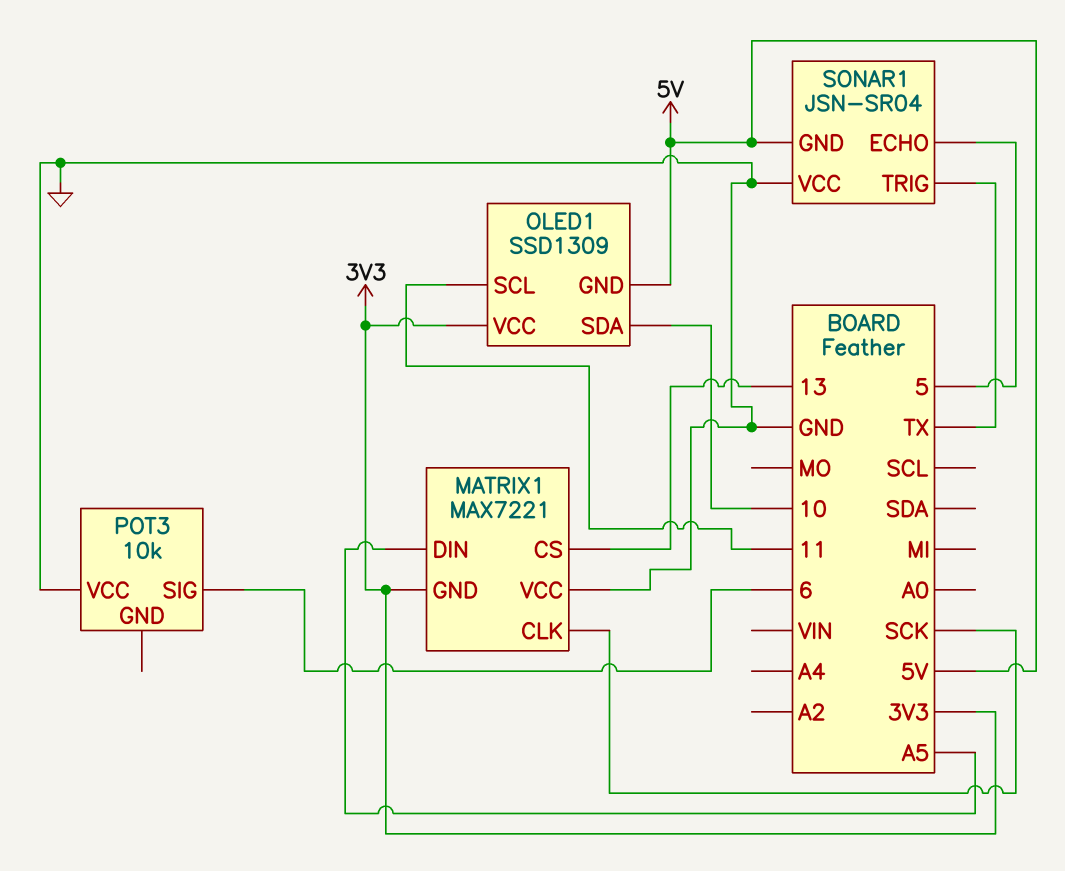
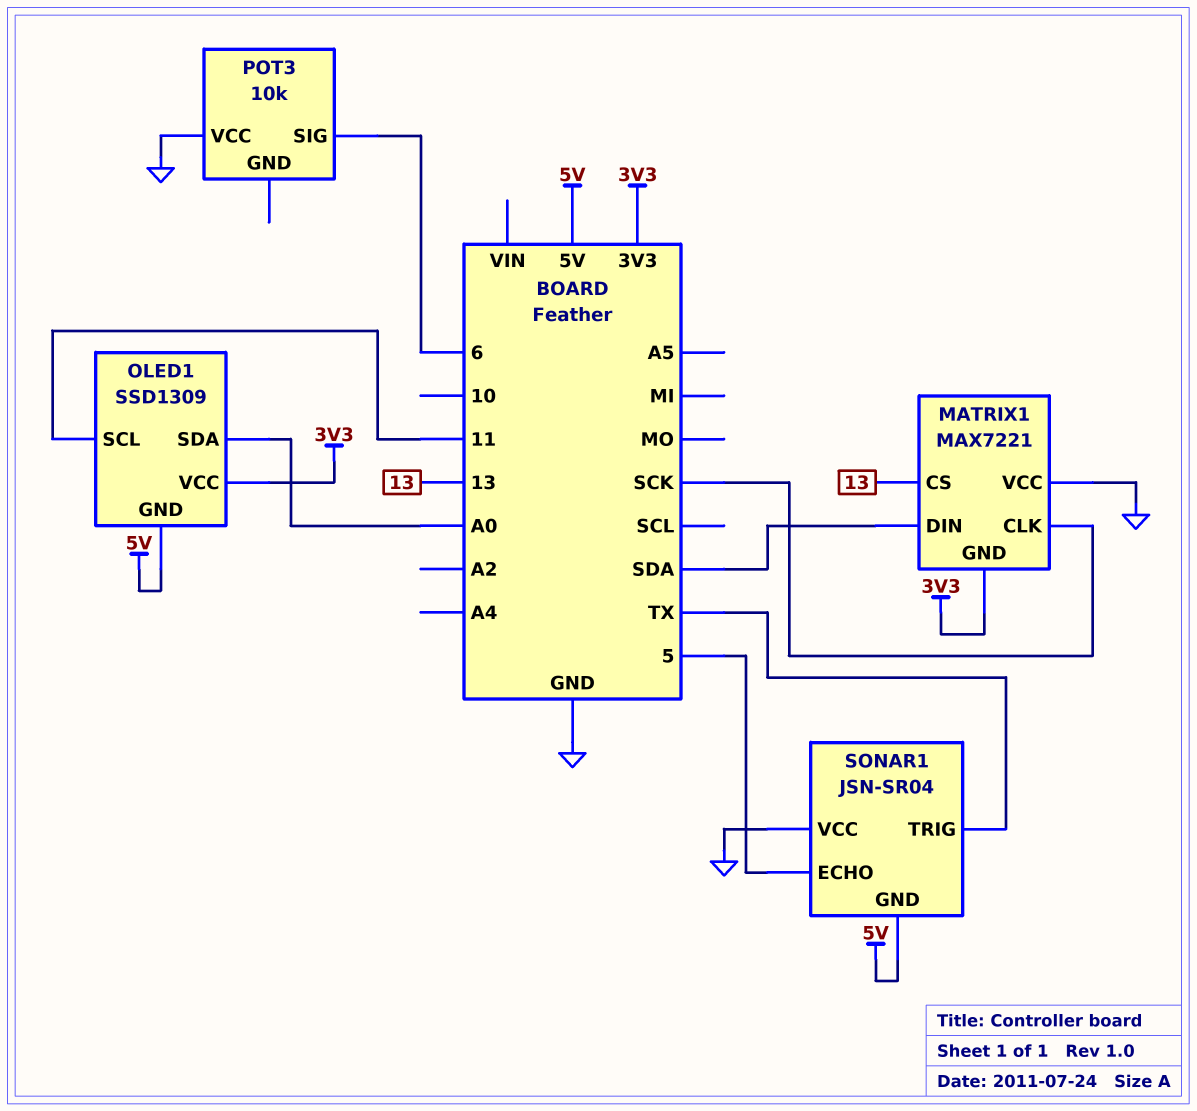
MATRIX1 pin DIN: A5 -> SDA
OLED1 pin SDA: 10 -> A0

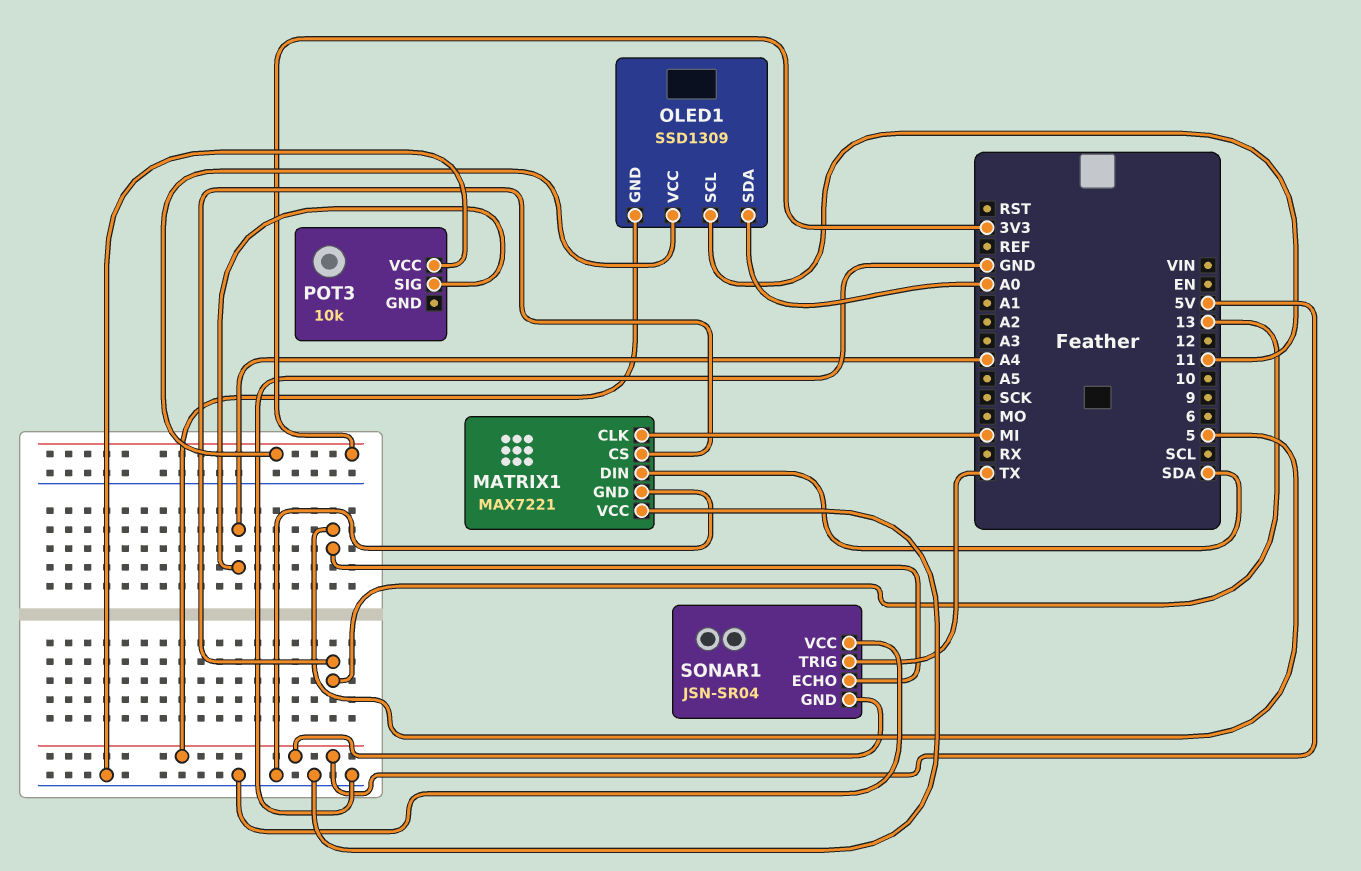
MATRIX1 pin CLK: SCK -> MI
MATRIX1 pin GND: 3V3 -> GND
POT3 pin SIG: 6 -> A4

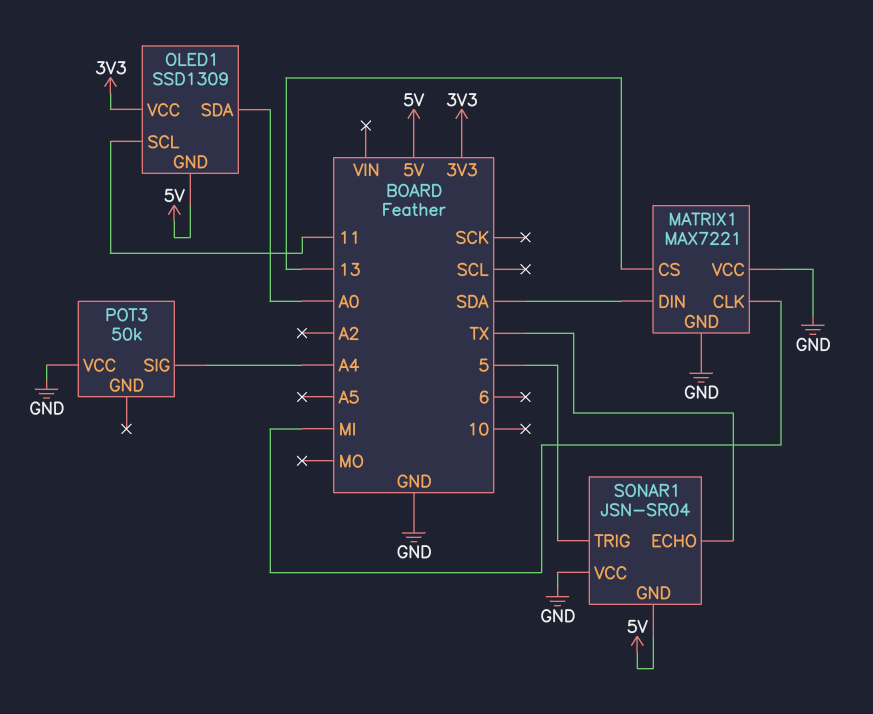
POT3: 10k -> 50k
SONAR1 pin ECHO: 5 -> TX
SONAR1 pin TRIG: TX -> 5

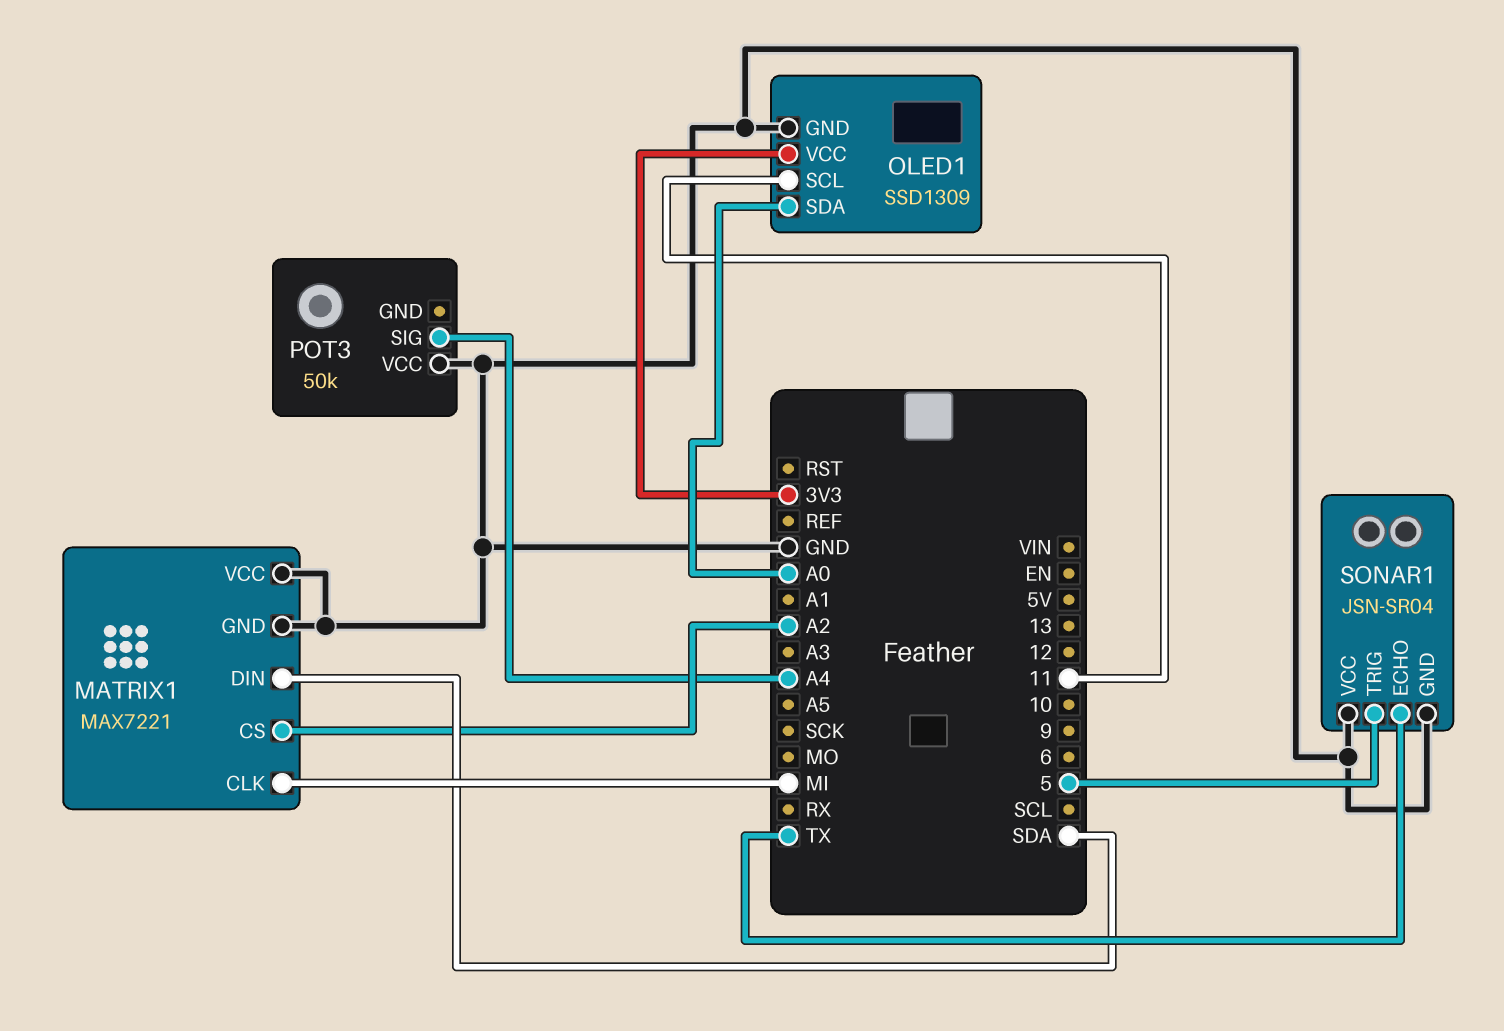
MATRIX1 pin CS: 13 -> A2
OLED1 pin GND: 5V -> GND
SONAR1 pin GND: 5V -> GND

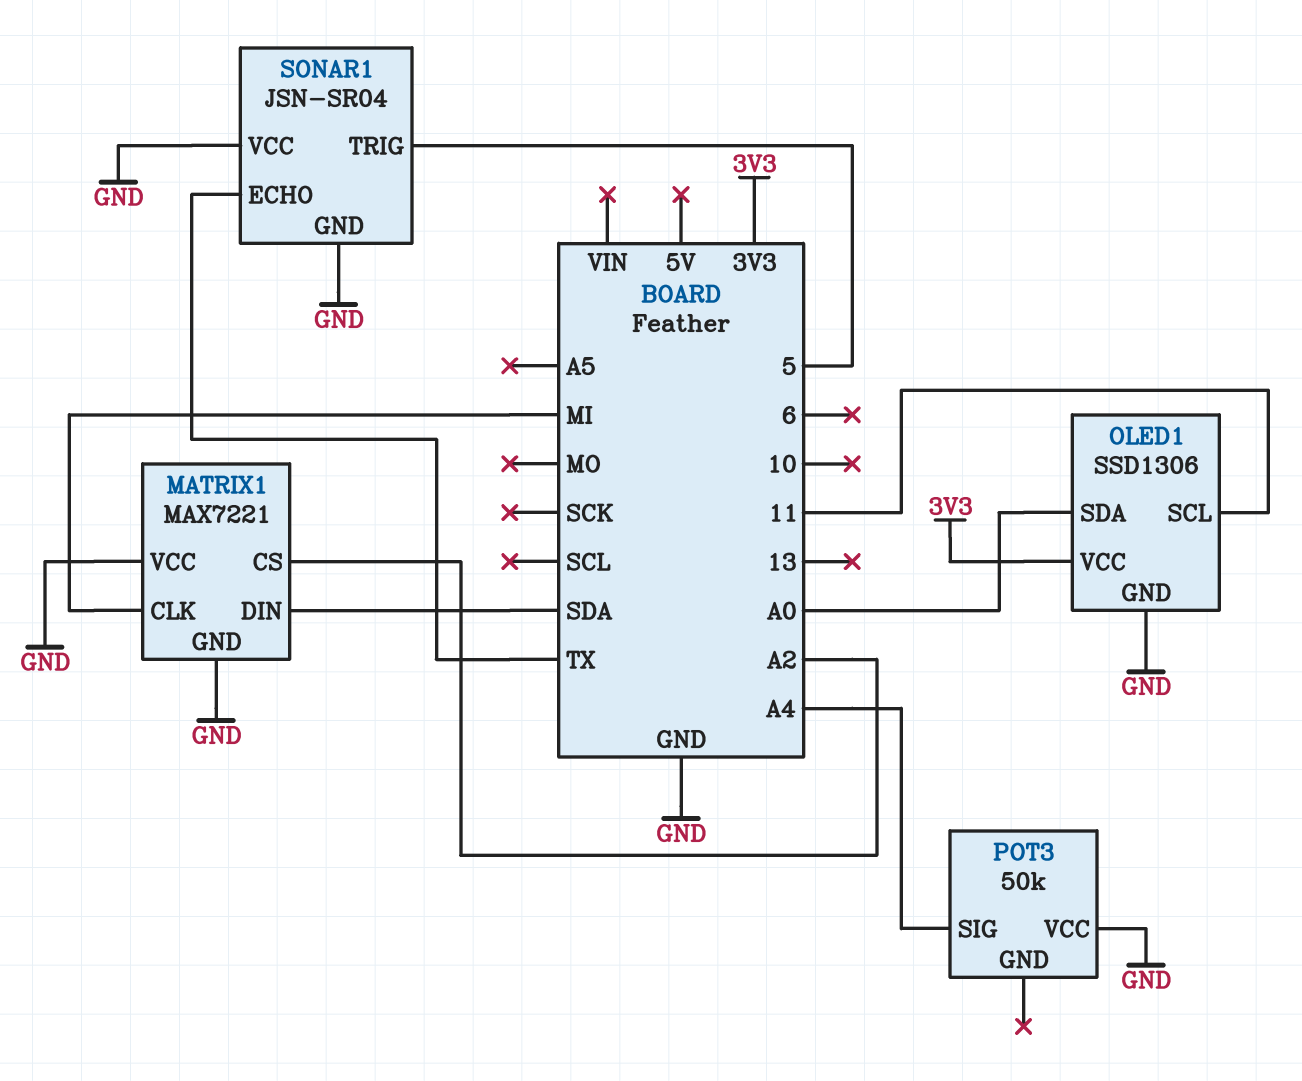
OLED1: SSD1309 -> SSD1306

